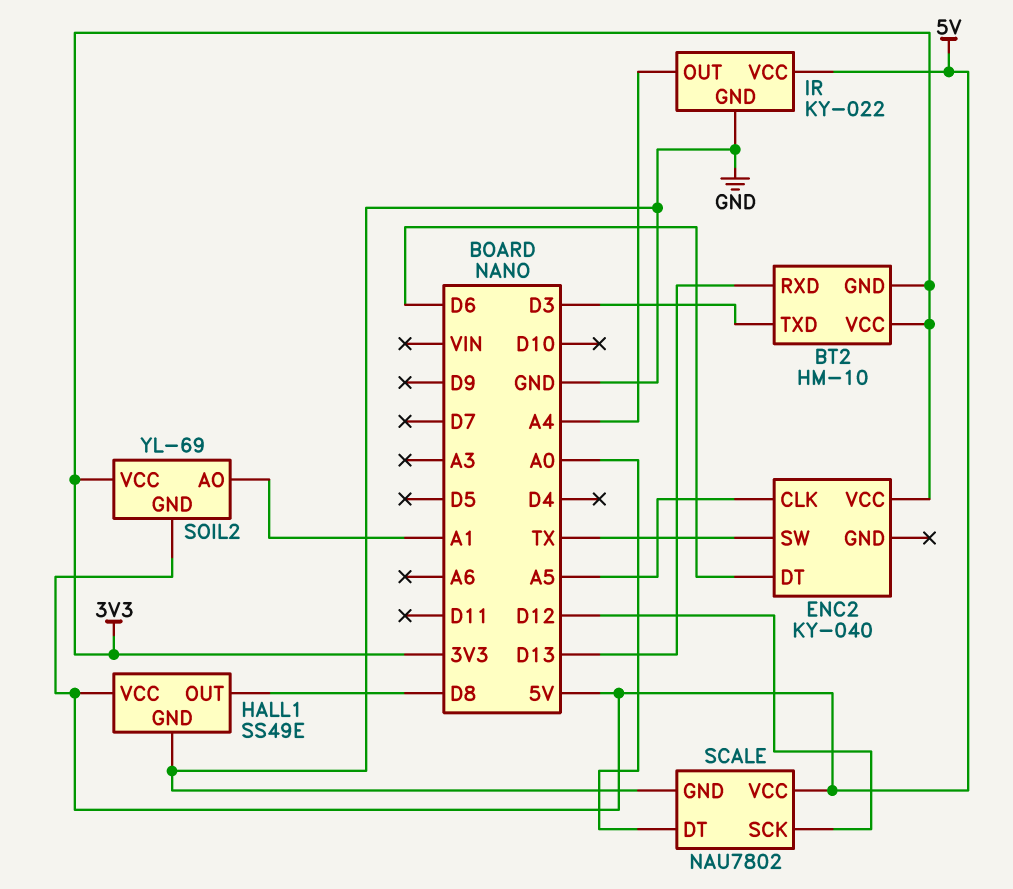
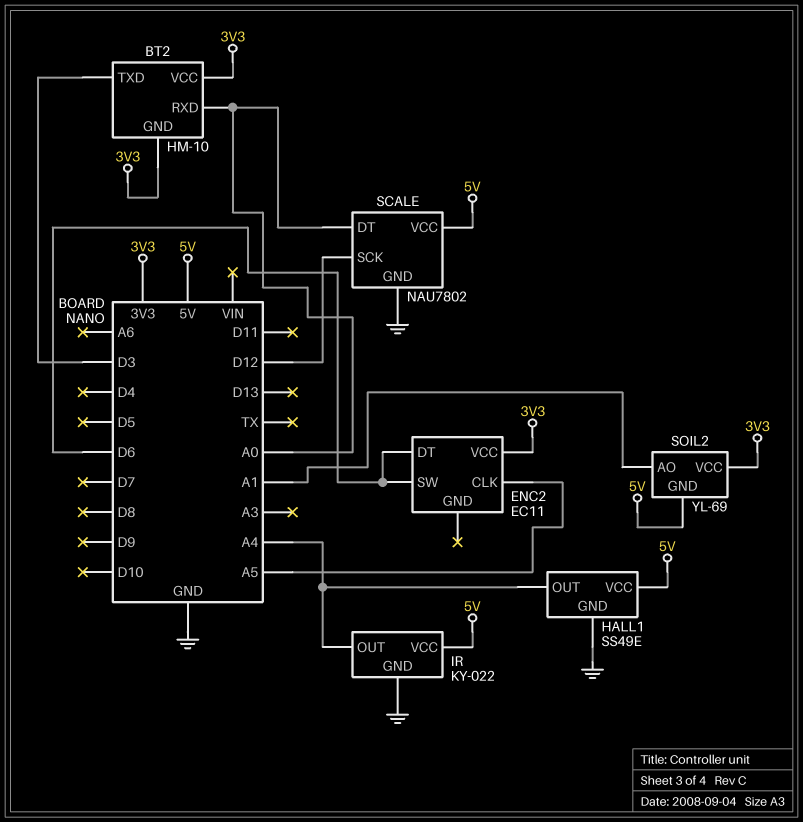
BT2 pin RXD: D13 -> A0
ENC2: KY-040 -> EC11
ENC2 pin SW: TX -> D6
HALL1 pin OUT: D8 -> A4

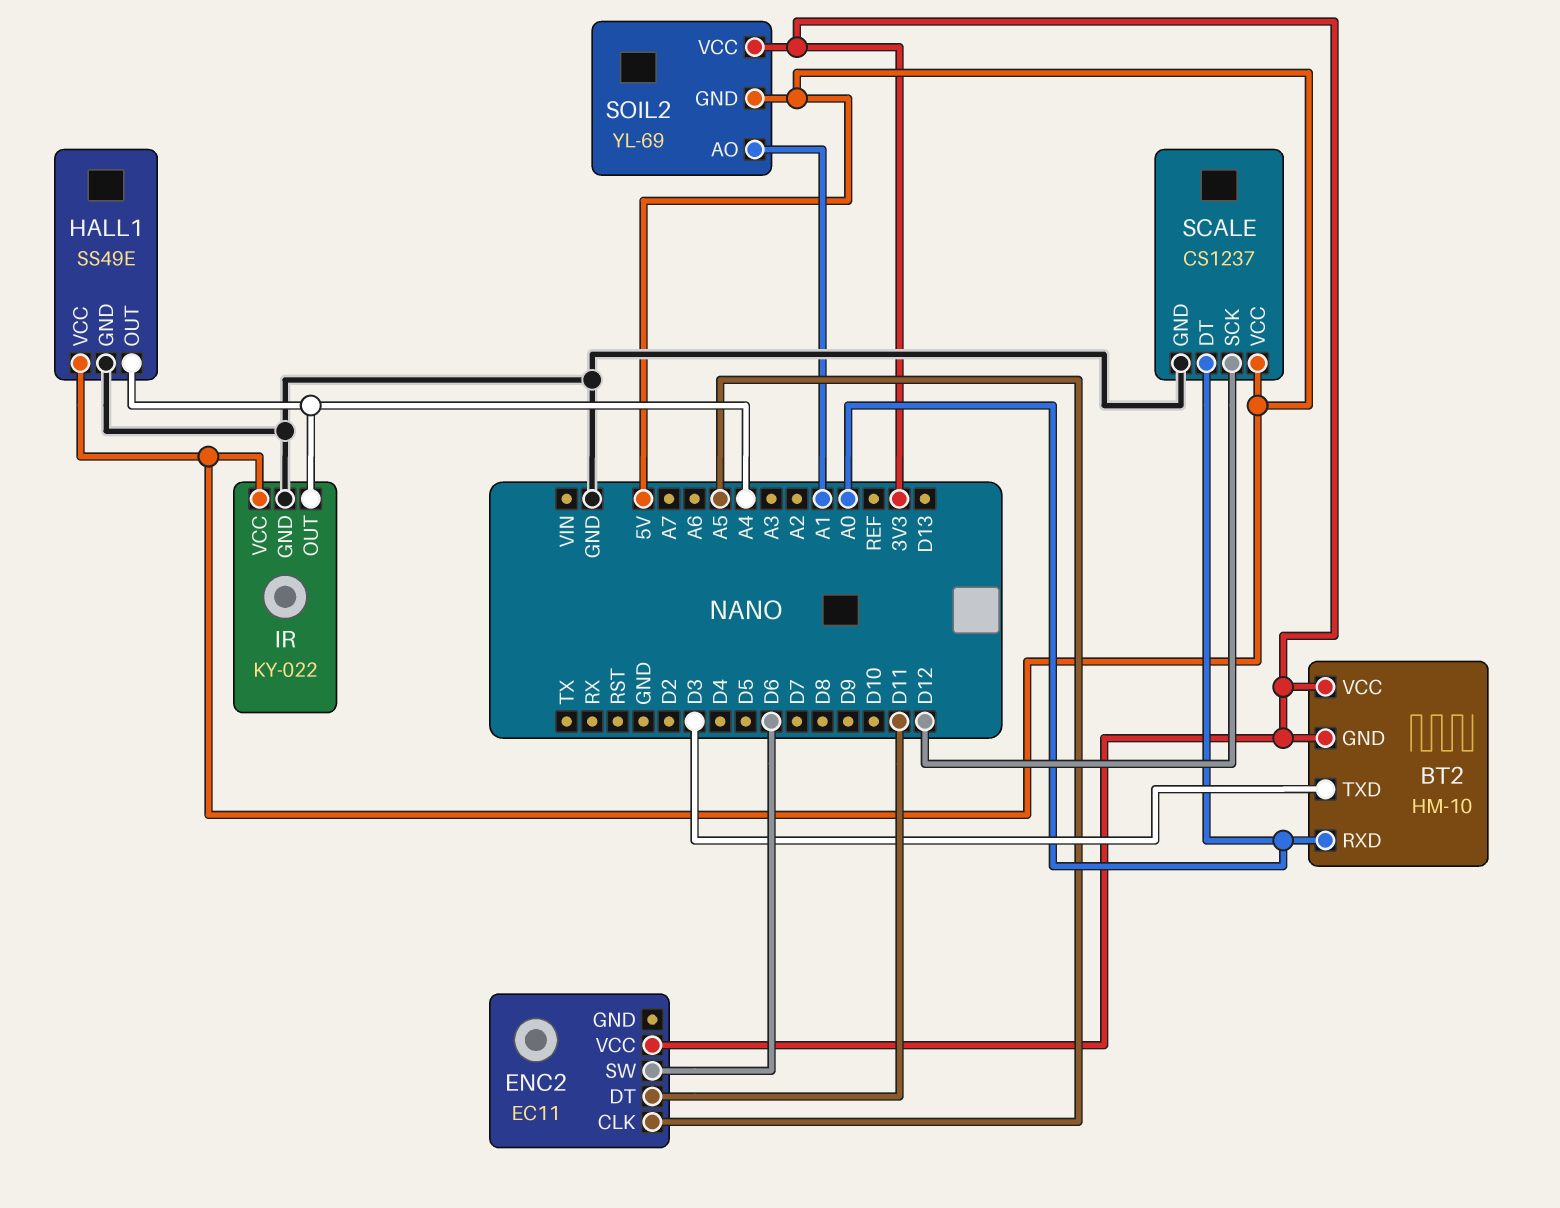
ENC2 pin DT: D6 -> D11
SCALE: NAU7802 -> CS1237

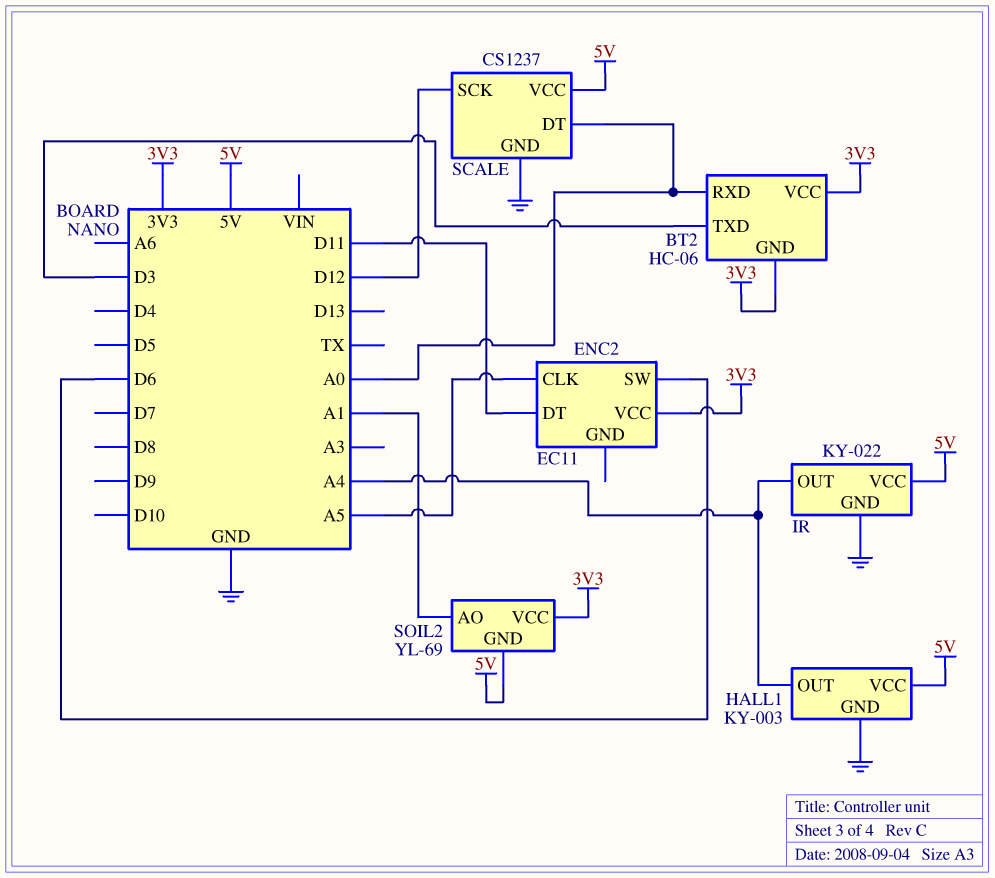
BT2: HM-10 -> HC-06
HALL1: SS49E -> KY-003

